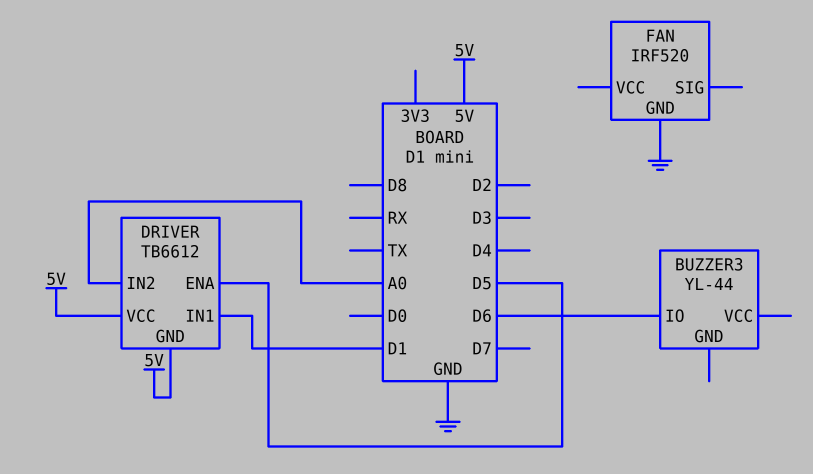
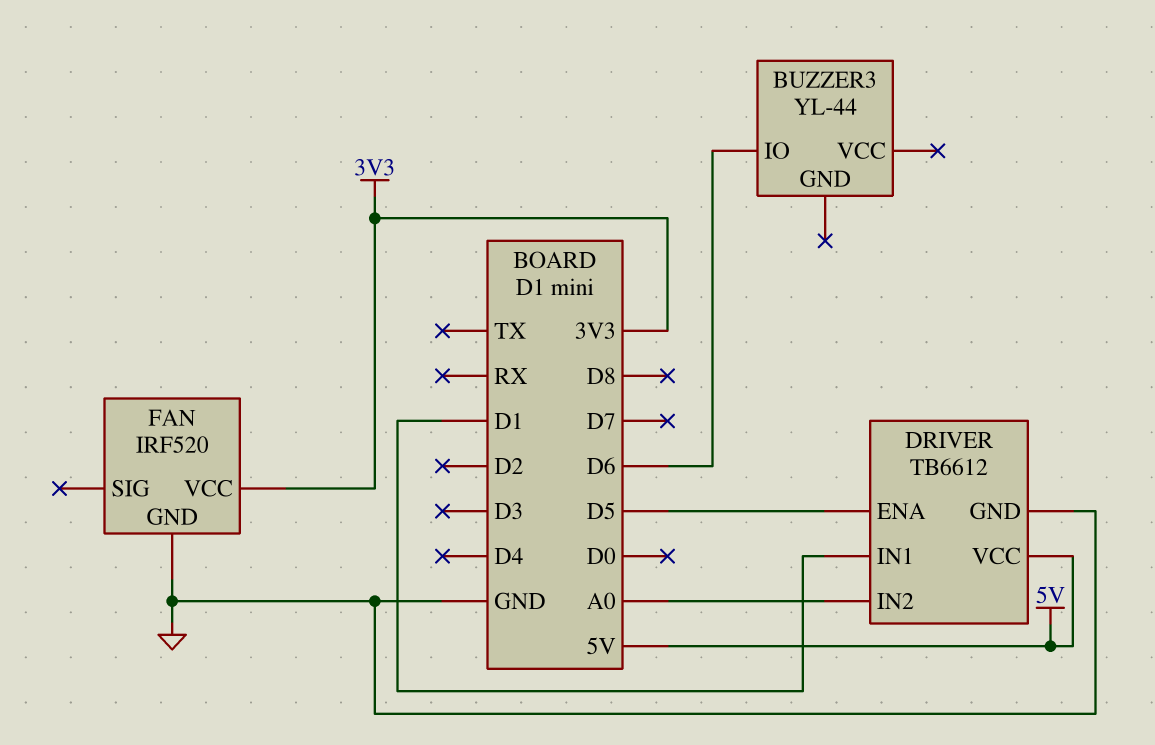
DRIVER pin GND: 5V -> GND
FAN pin VCC: none -> 3V3

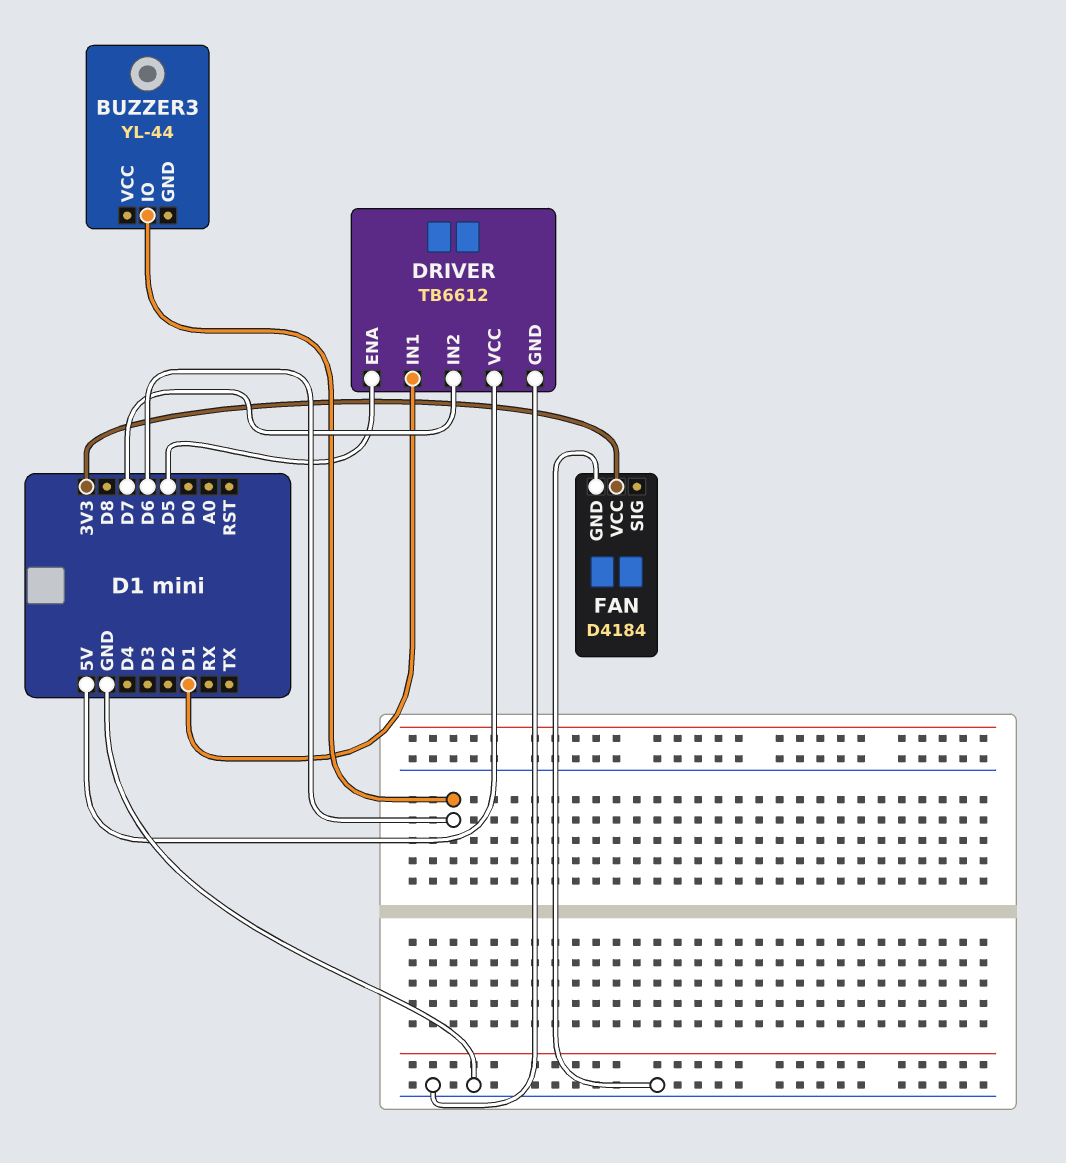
DRIVER pin IN2: A0 -> D7
FAN: IRF520 -> D4184

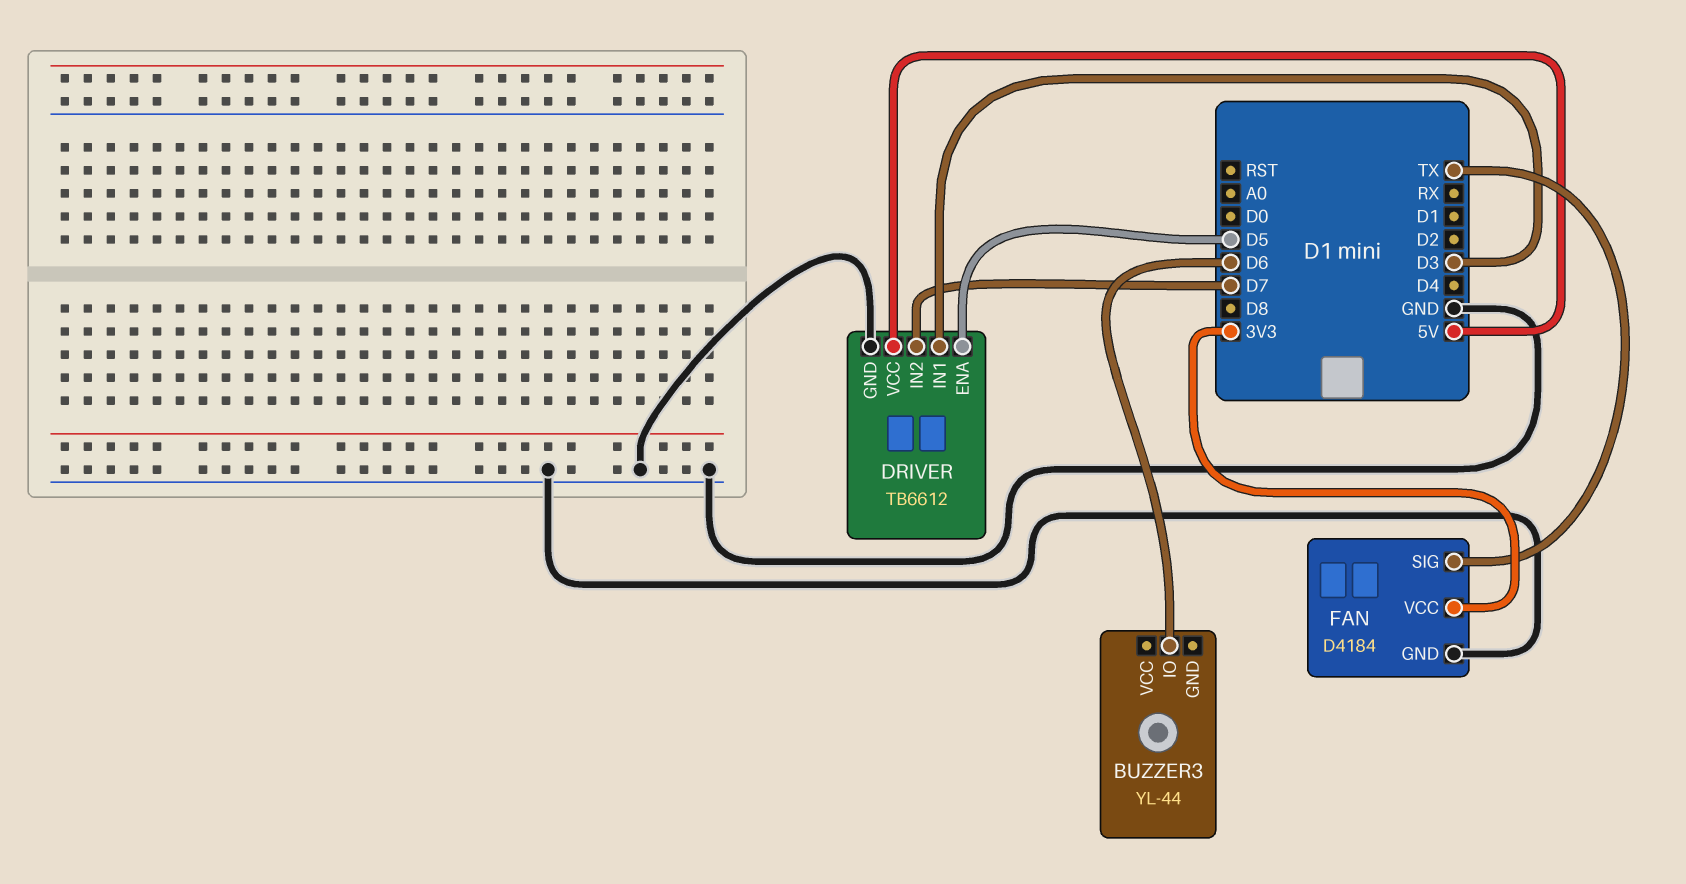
DRIVER pin IN1: D1 -> D3
FAN pin SIG: none -> TX

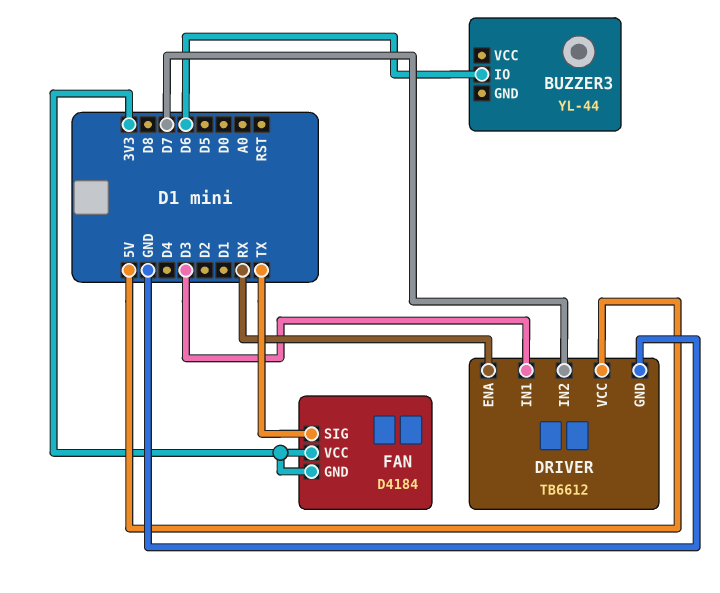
DRIVER pin ENA: D5 -> RX
FAN pin GND: GND -> 3V3

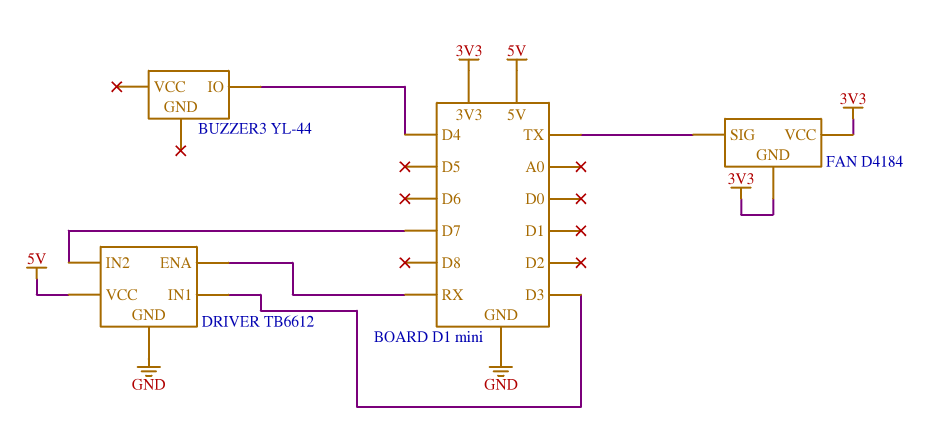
BUZZER3 pin IO: D6 -> D4

